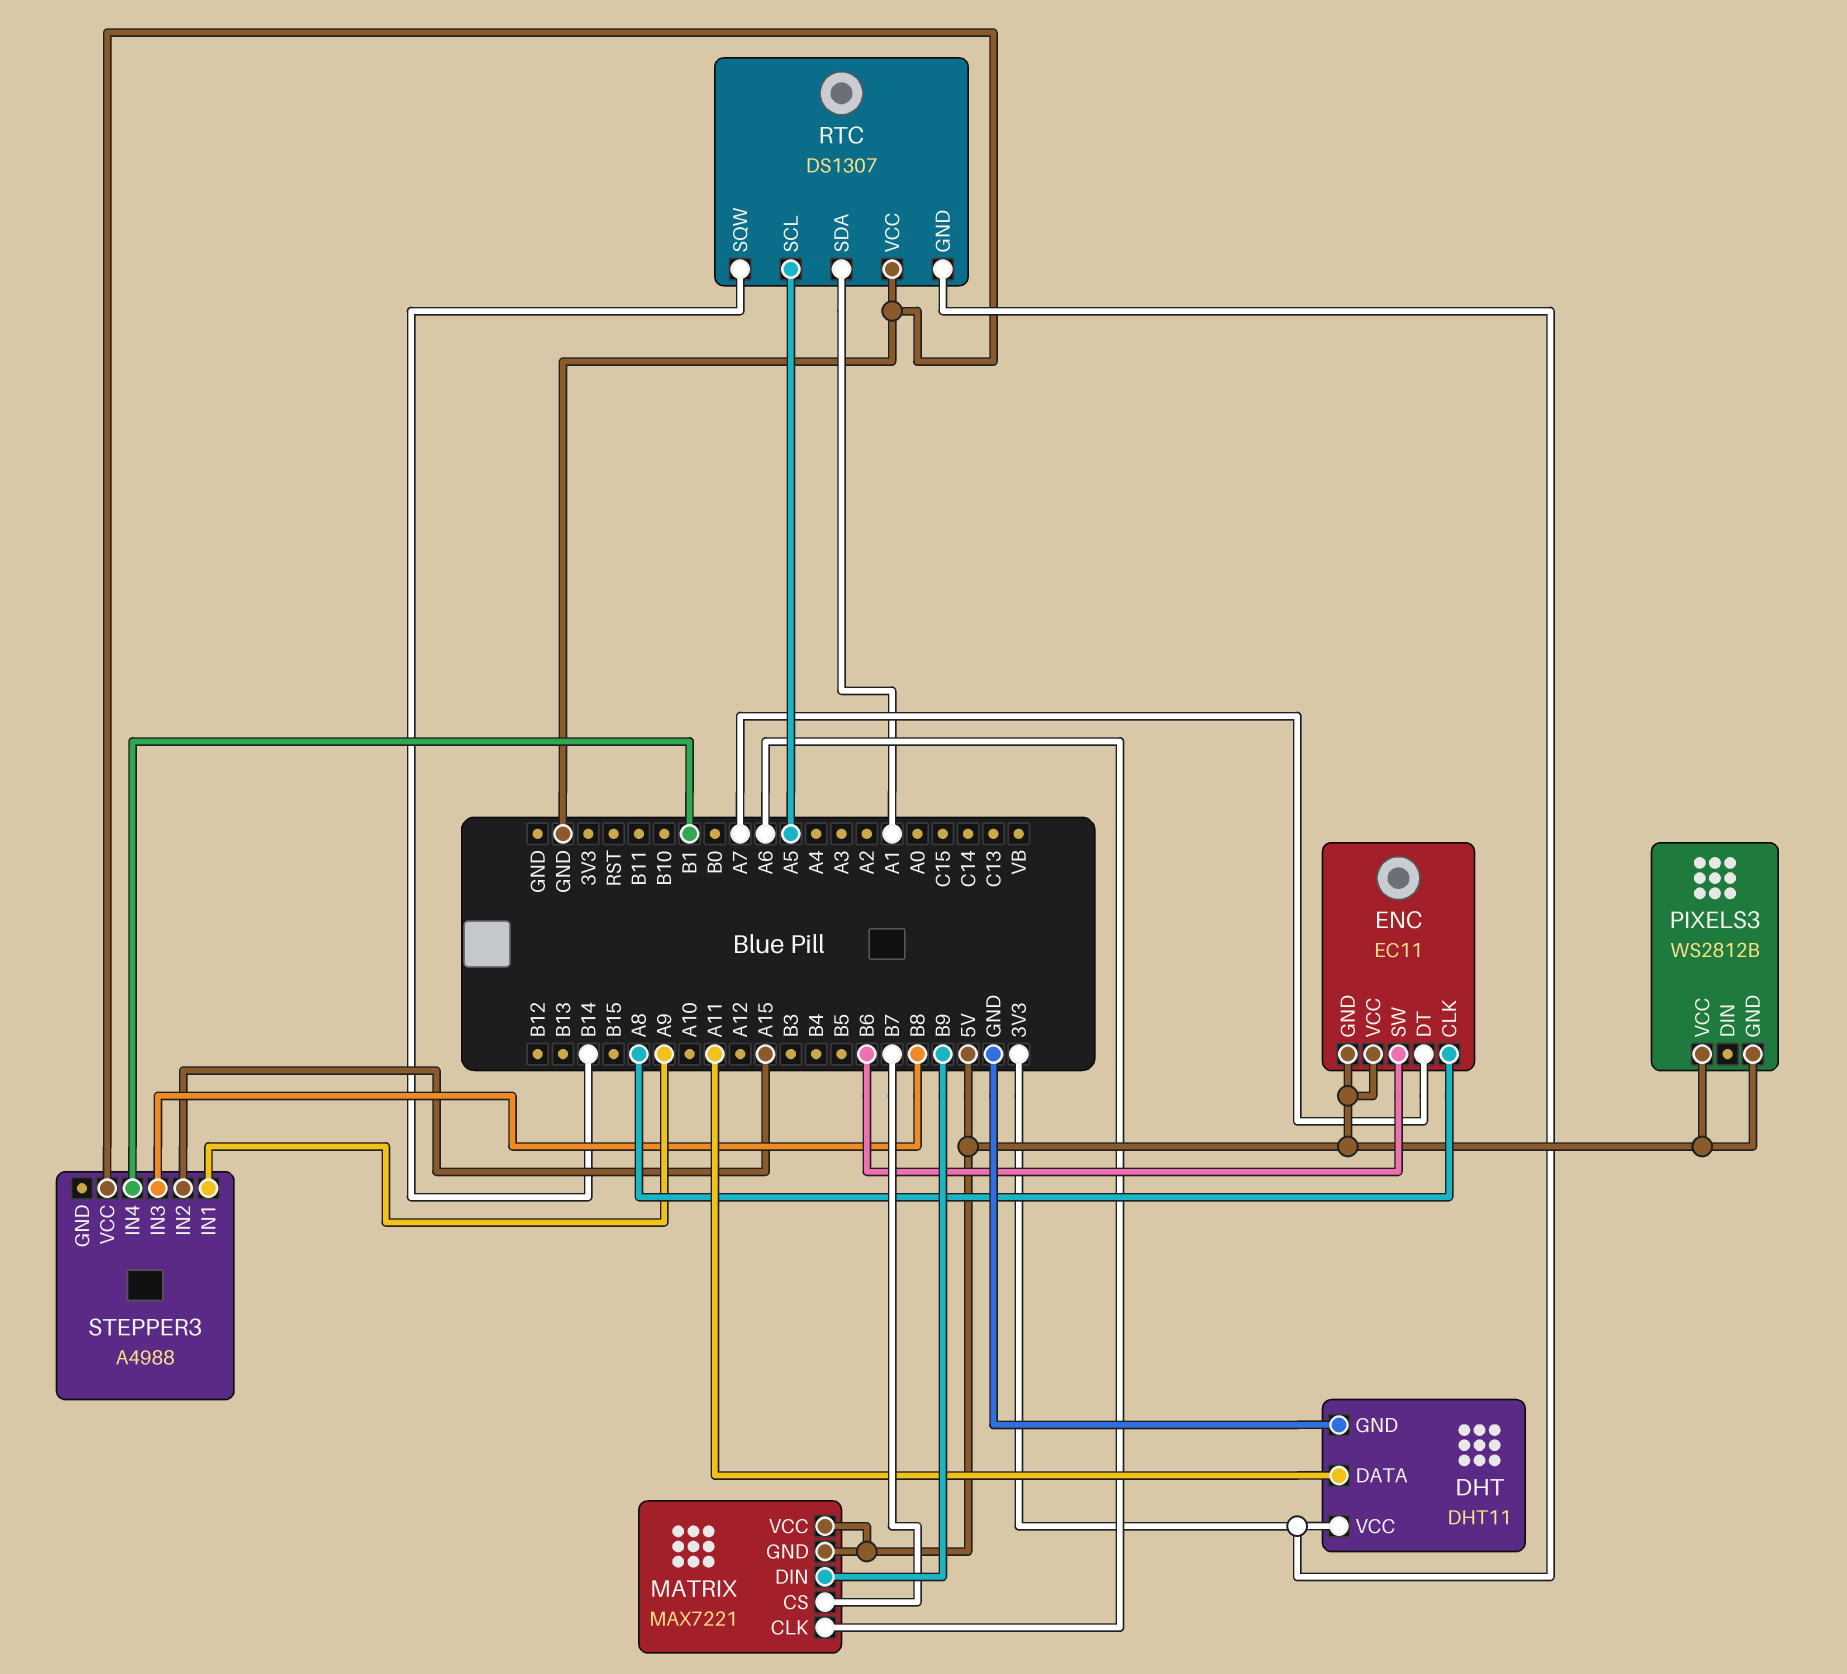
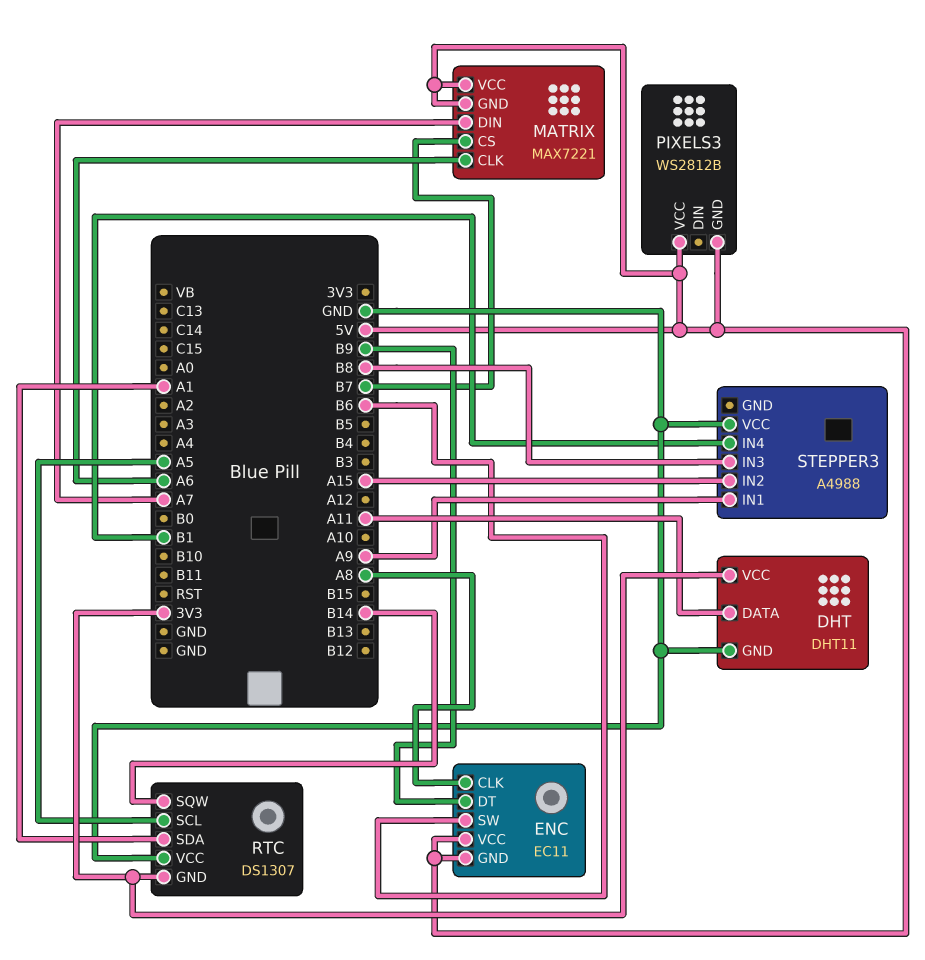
ENC pin DT: A7 -> B9
MATRIX pin DIN: B9 -> A7

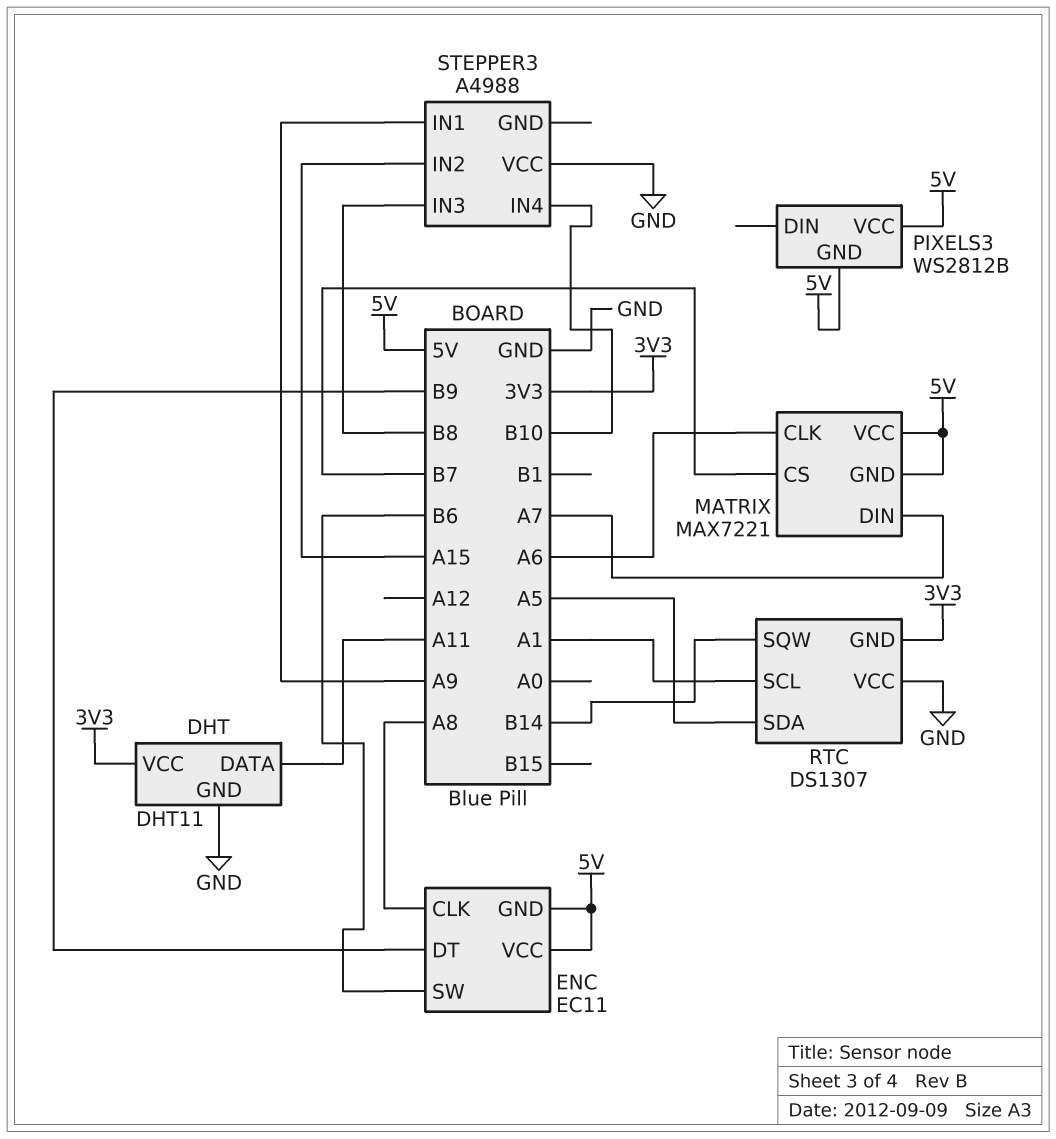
RTC pin SCL: A5 -> A1
RTC pin SDA: A1 -> A5
STEPPER3 pin IN4: B1 -> B10

